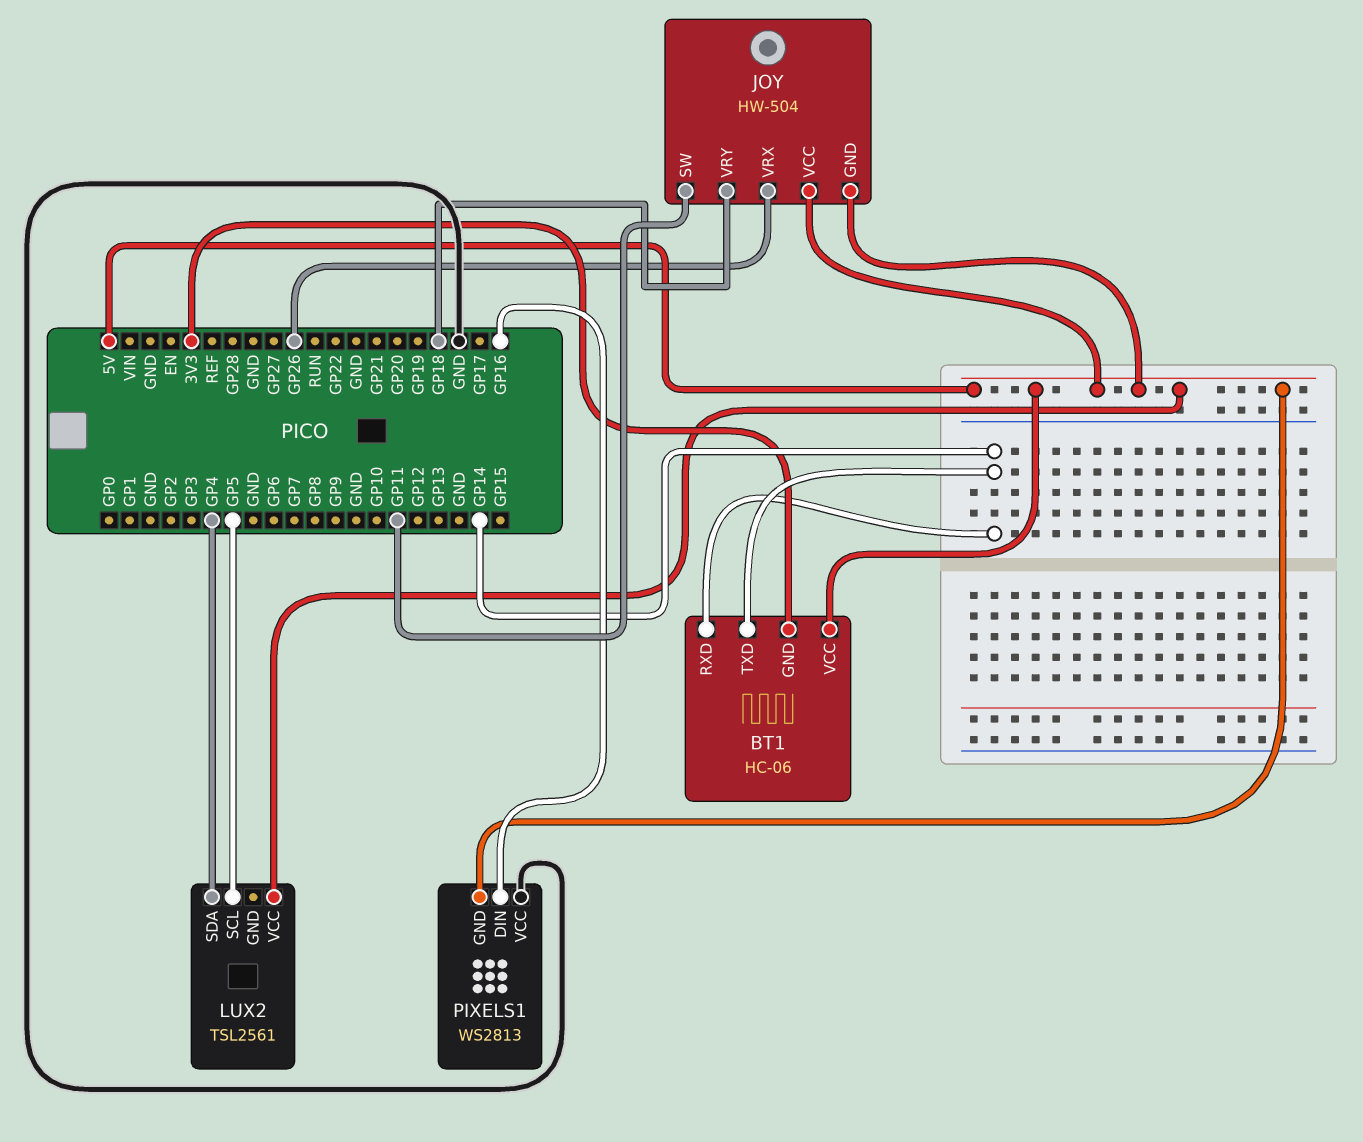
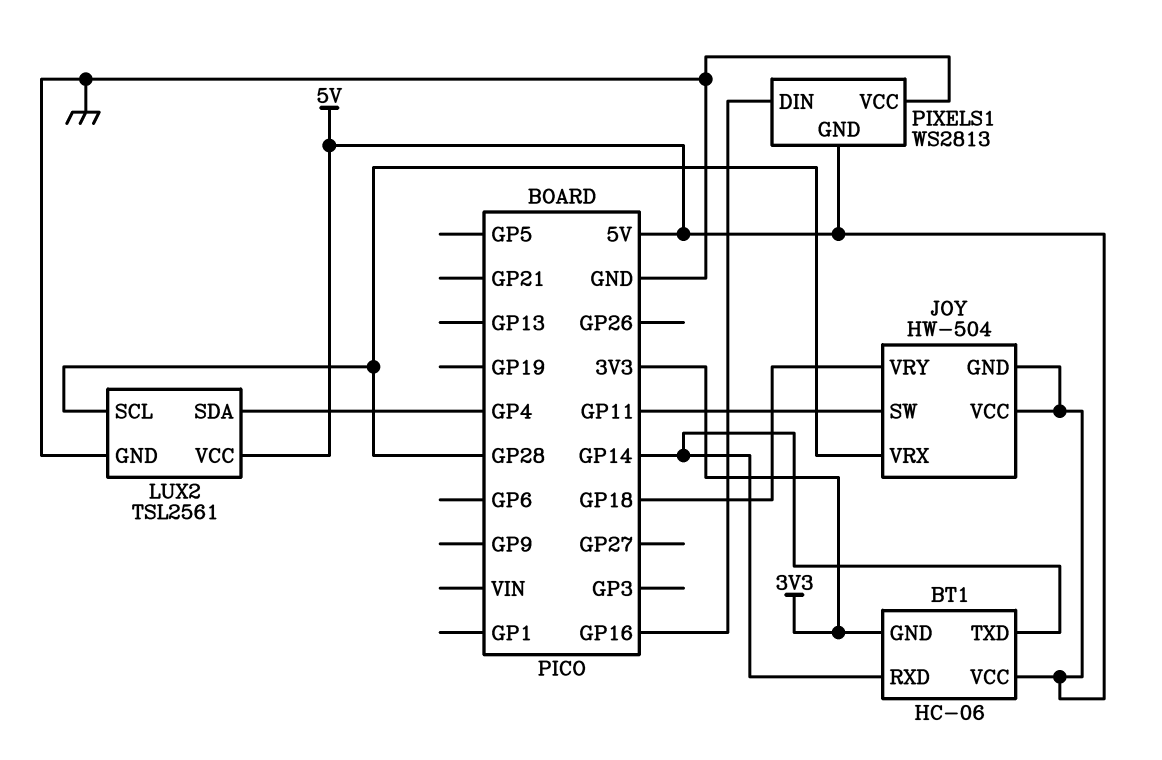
JOY pin VRX: GP26 -> GP28
LUX2 pin GND: none -> GND
LUX2 pin SCL: GP5 -> GP28

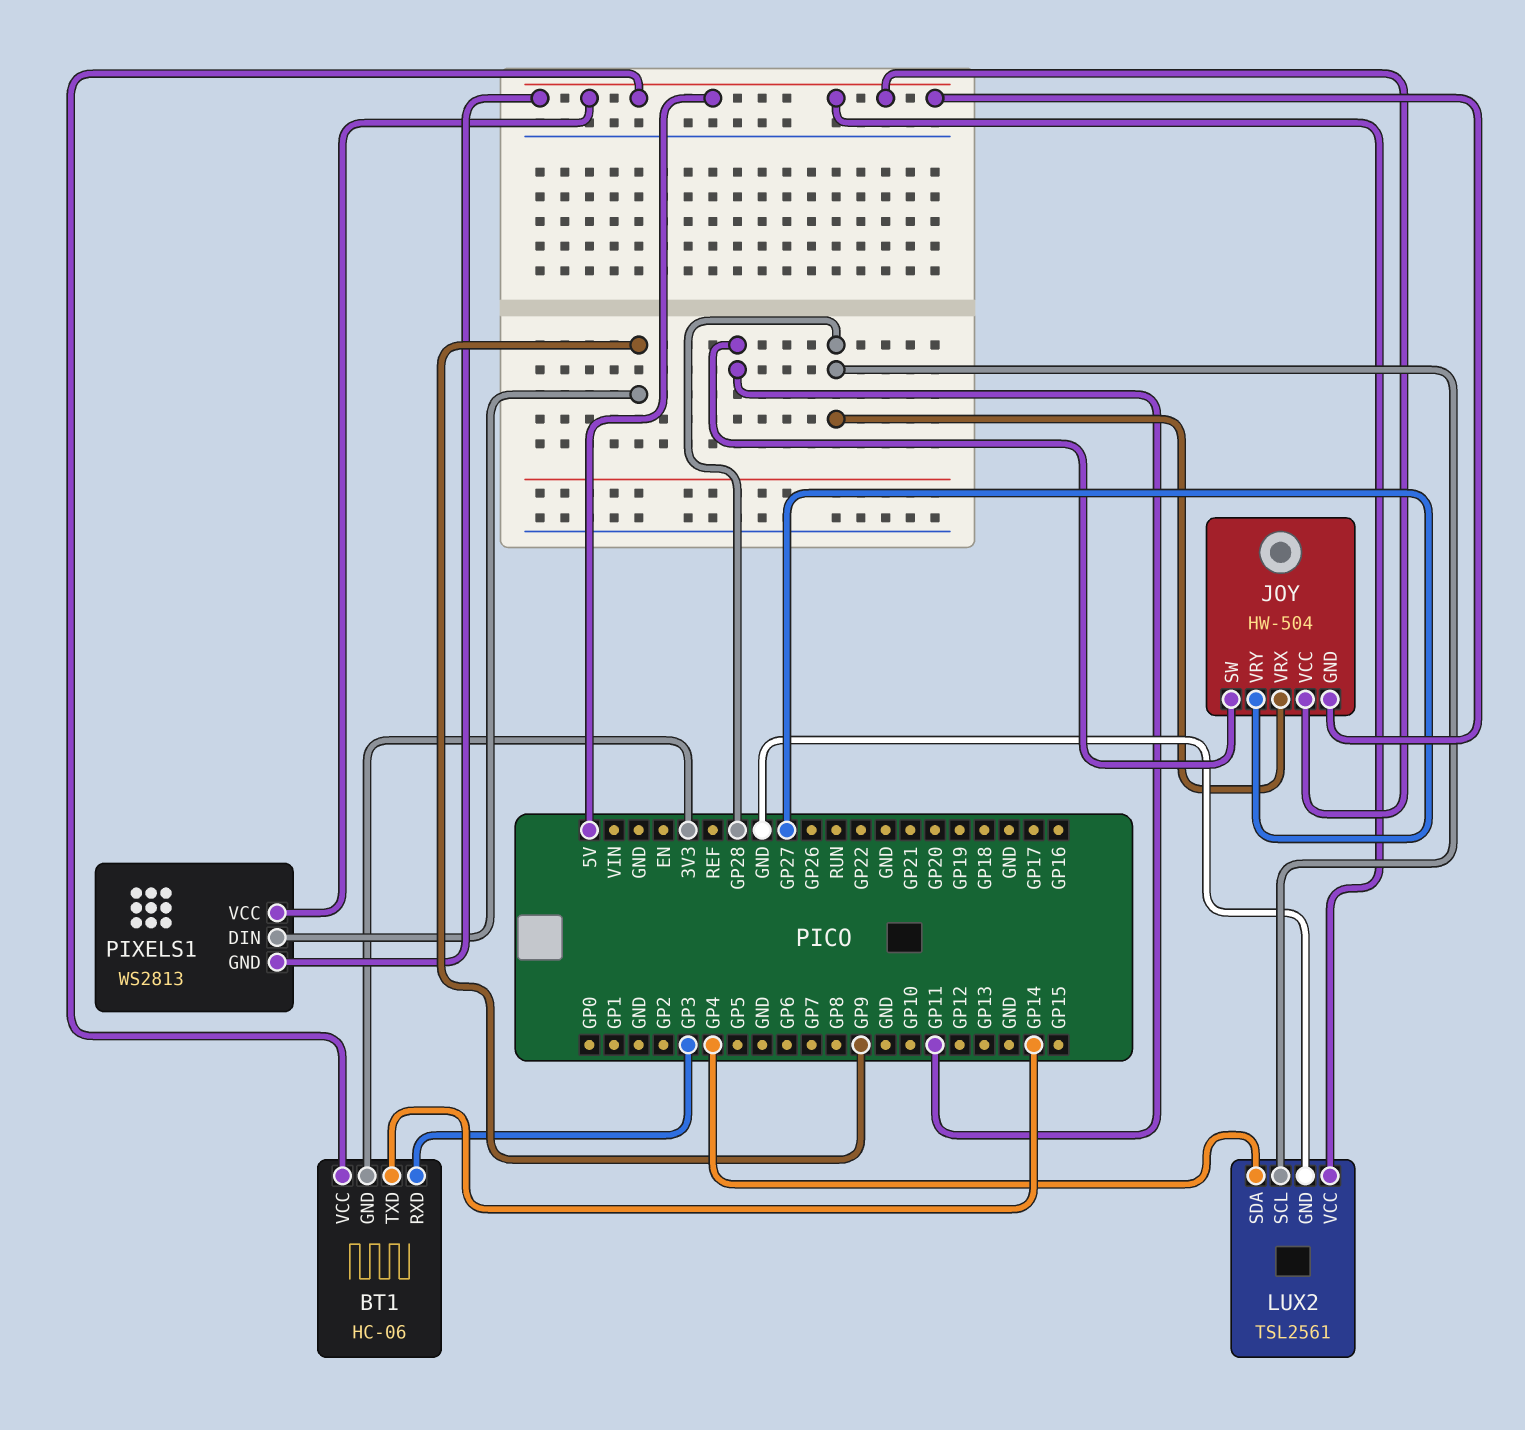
BT1 pin RXD: GP14 -> GP3
JOY pin VRY: GP18 -> GP27
PIXELS1 pin DIN: GP16 -> GP9
PIXELS1 pin VCC: GND -> 5V

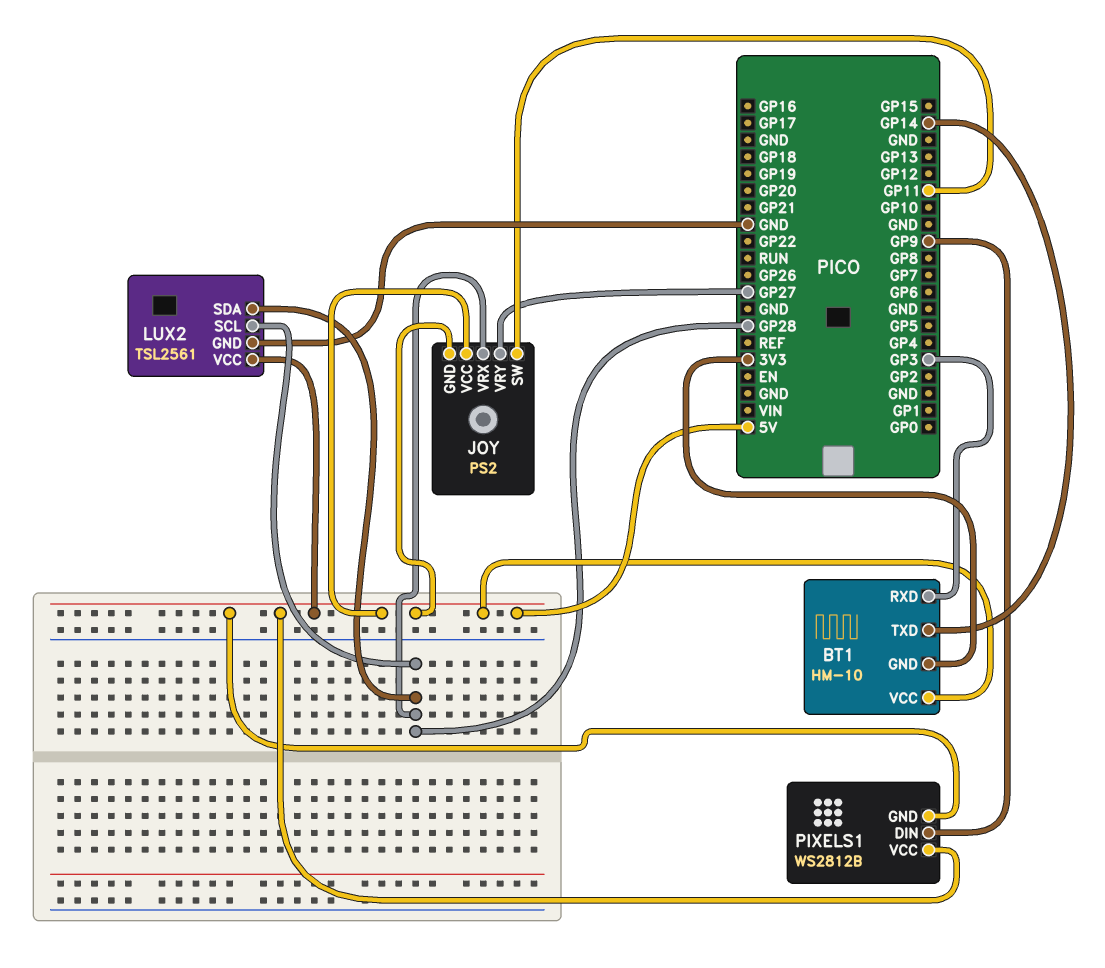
BT1: HC-06 -> HM-10
JOY: HW-504 -> PS2
LUX2 pin SDA: GP4 -> GP28
PIXELS1: WS2813 -> WS2812B

